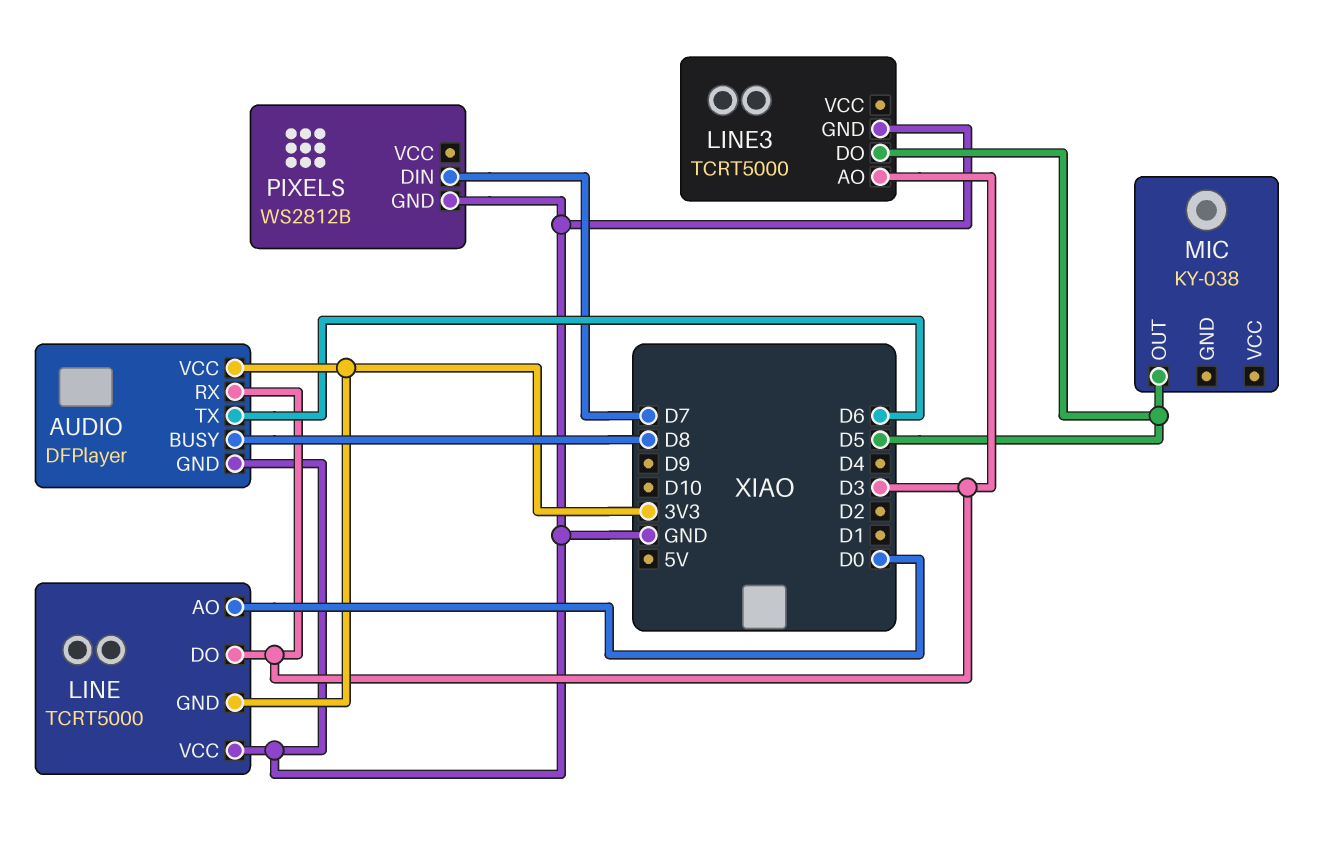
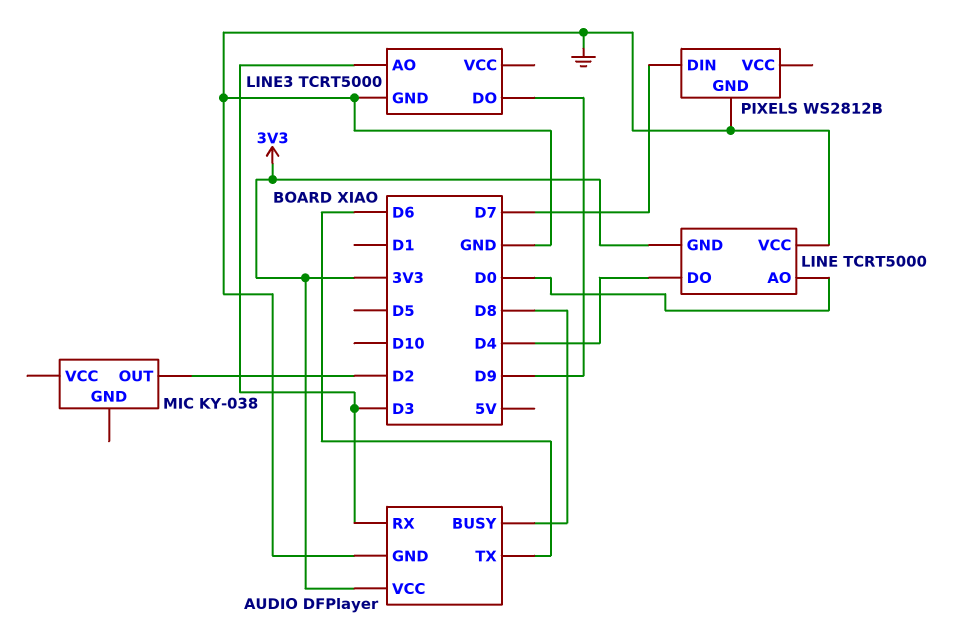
LINE pin DO: D3 -> D4
LINE3 pin DO: D5 -> D9
MIC pin OUT: D5 -> D2

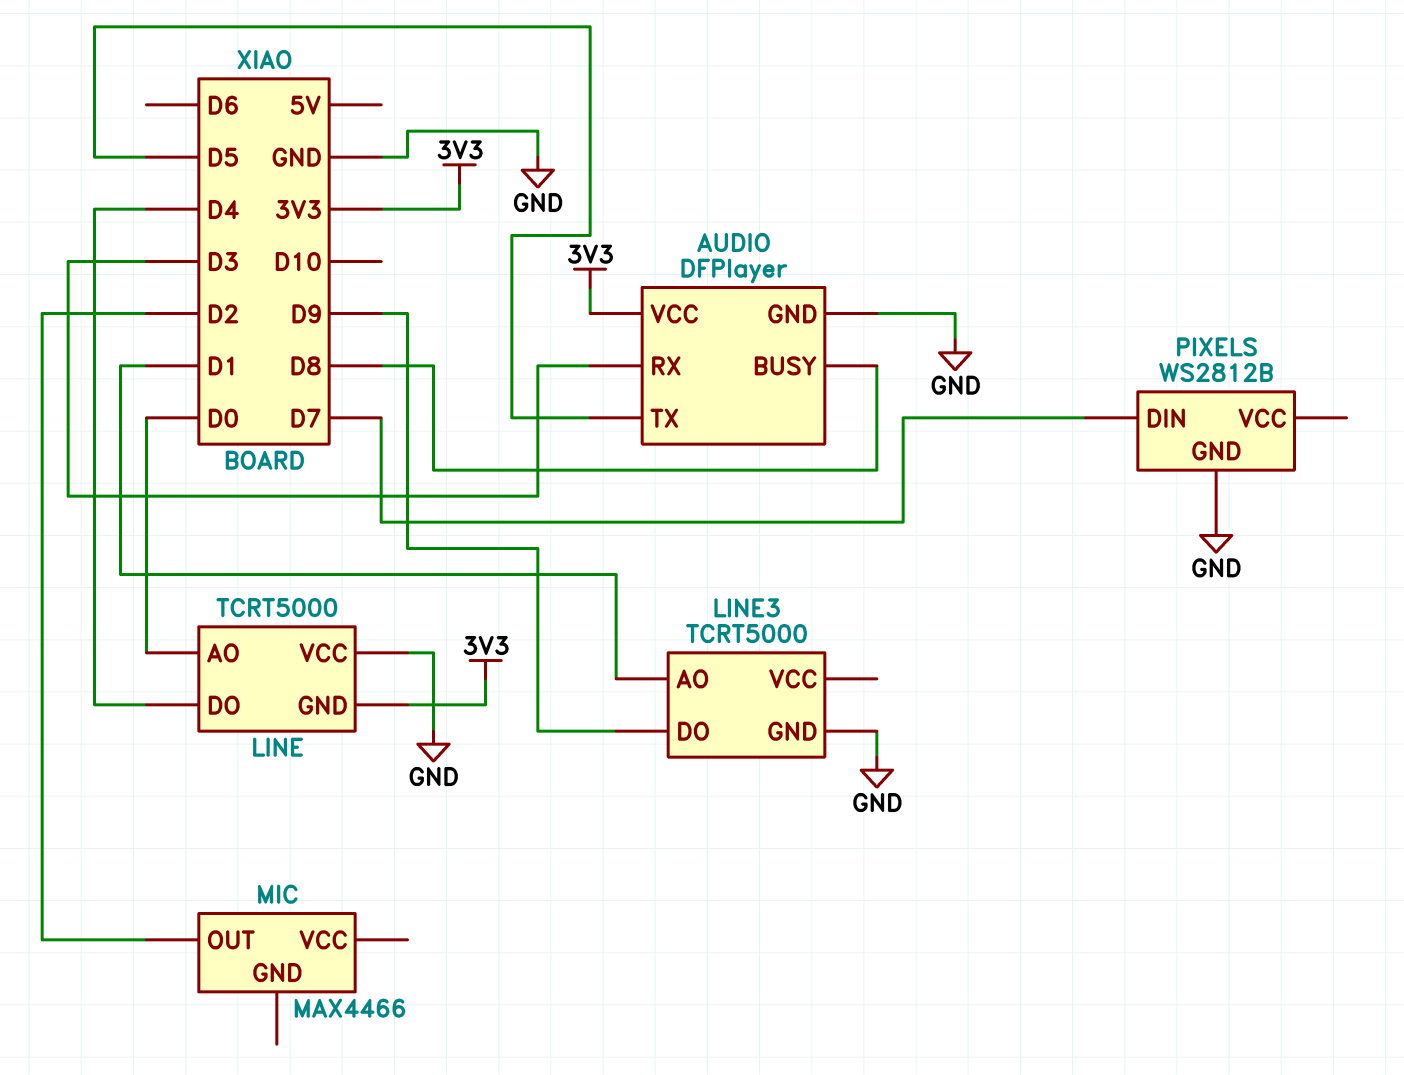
AUDIO pin TX: D6 -> D5
LINE3 pin AO: D3 -> D1
MIC: KY-038 -> MAX4466

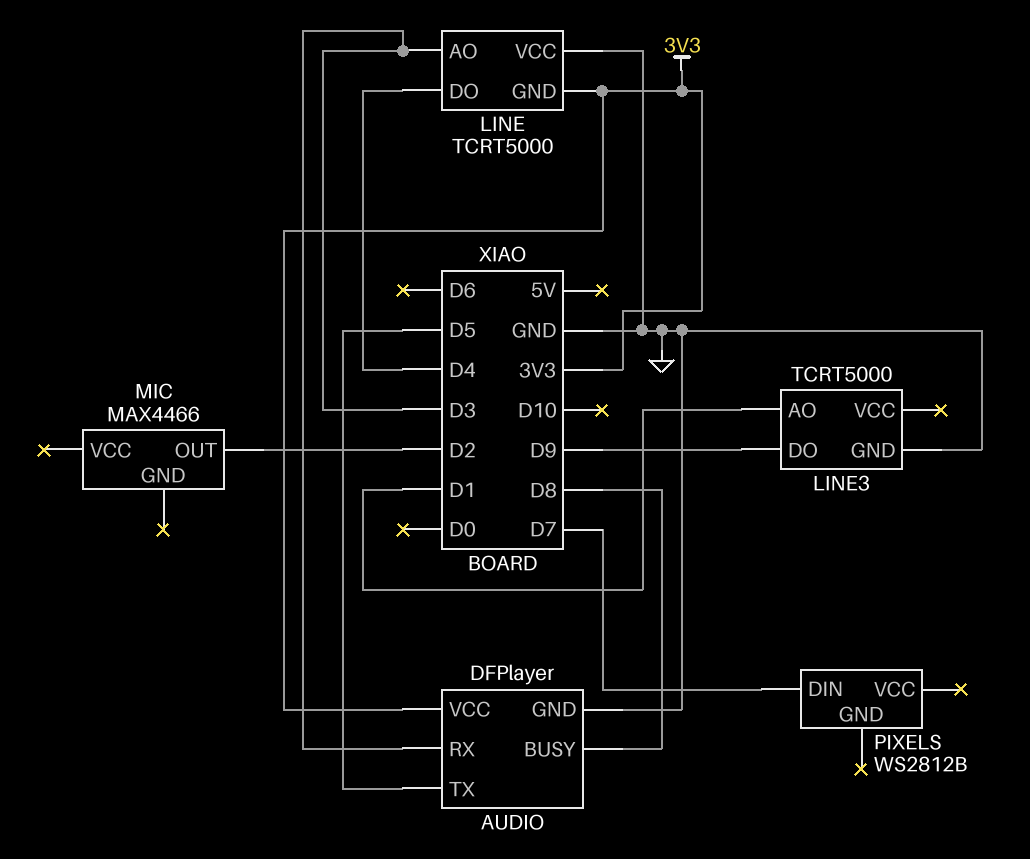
LINE pin AO: D0 -> D3
PIXELS pin GND: GND -> none

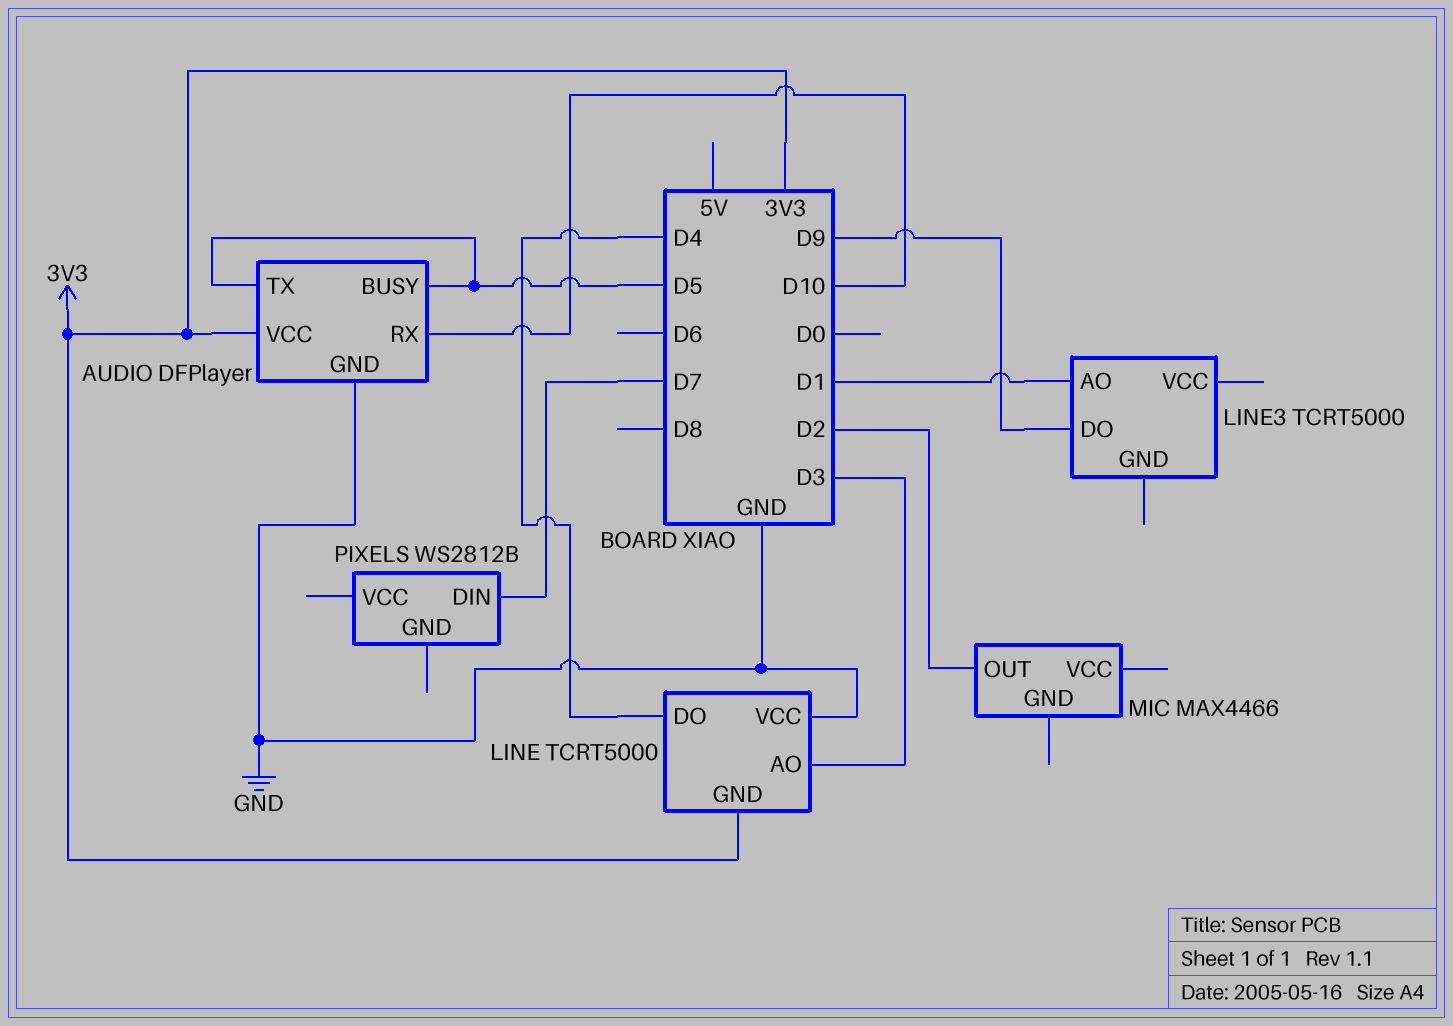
AUDIO pin BUSY: D8 -> D5
AUDIO pin RX: D3 -> D10
LINE3 pin GND: GND -> none

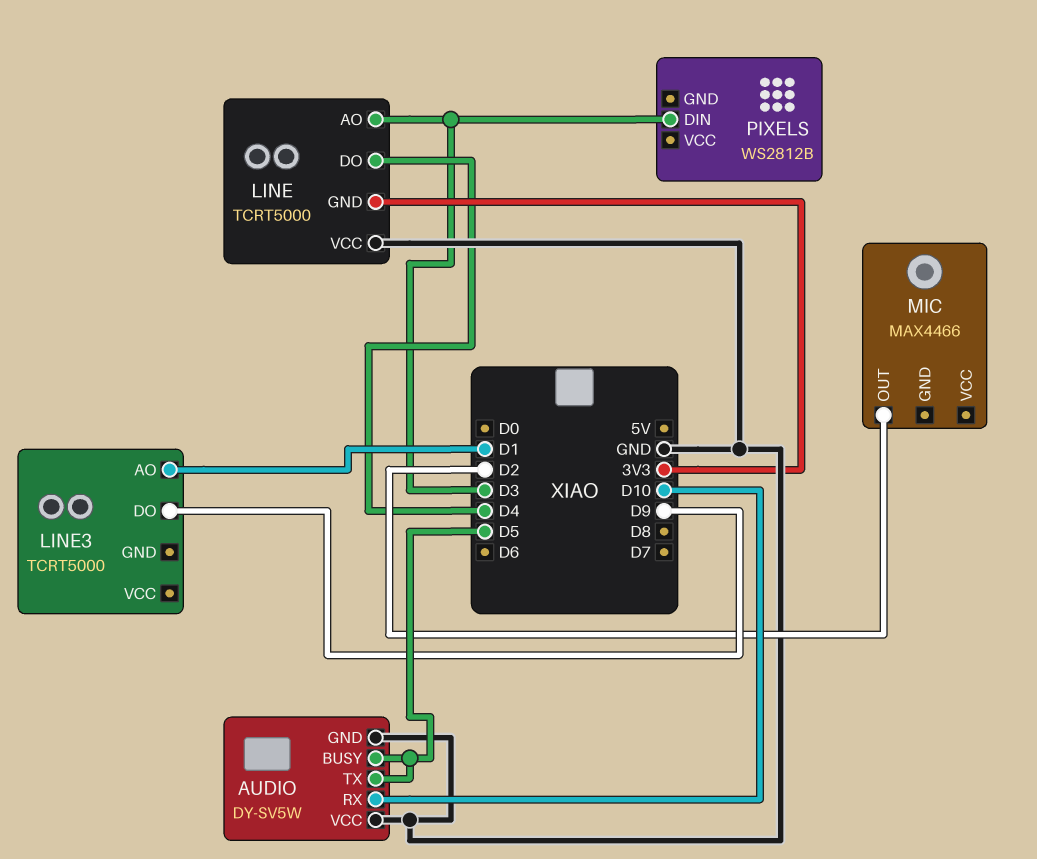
AUDIO: DFPlayer -> DY-SV5W
AUDIO pin VCC: 3V3 -> GND
PIXELS pin DIN: D7 -> D3

